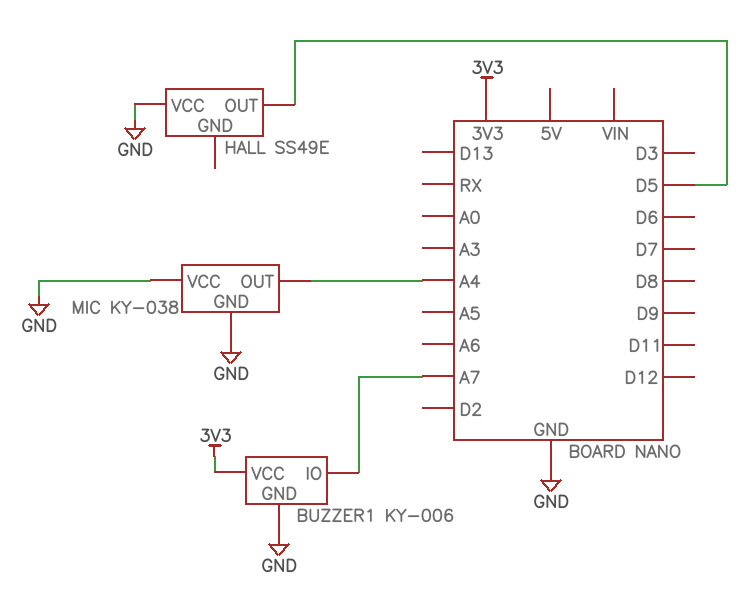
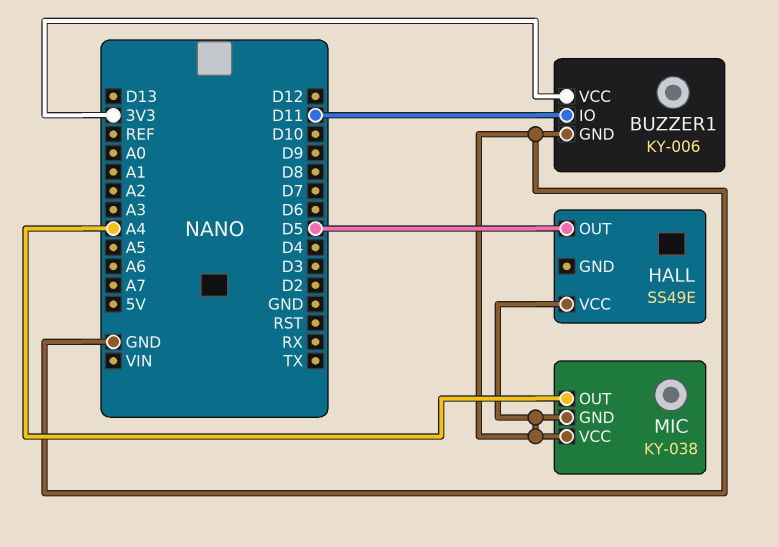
BUZZER1 pin IO: A7 -> D11

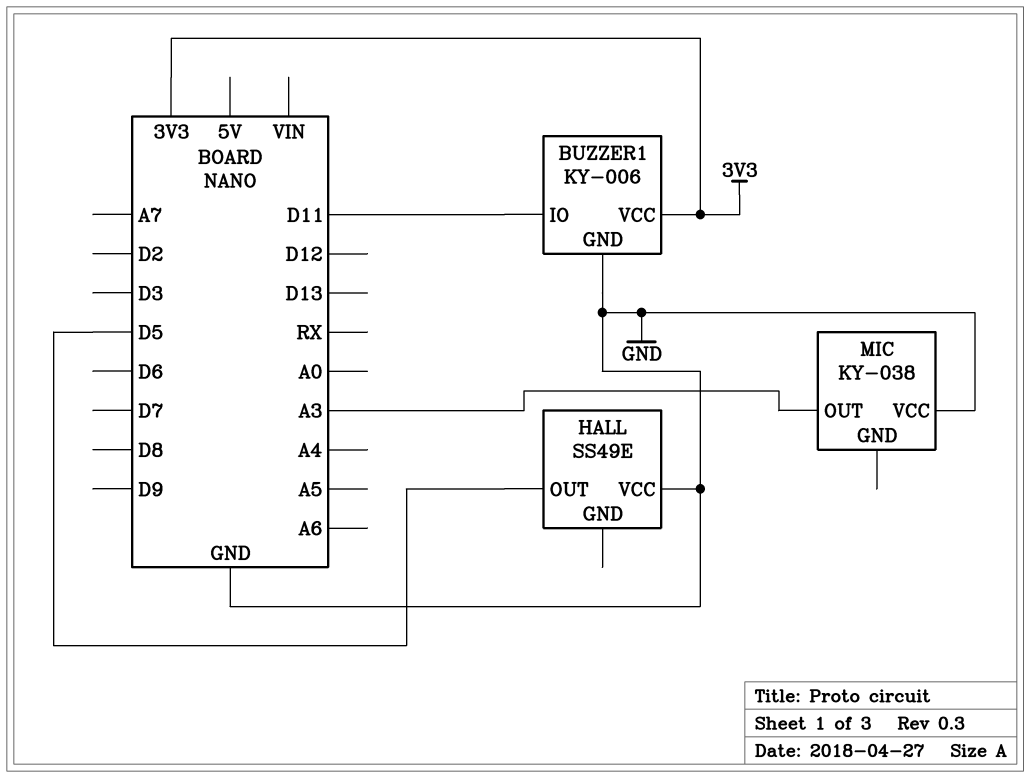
MIC pin GND: GND -> none
MIC pin OUT: A4 -> A3

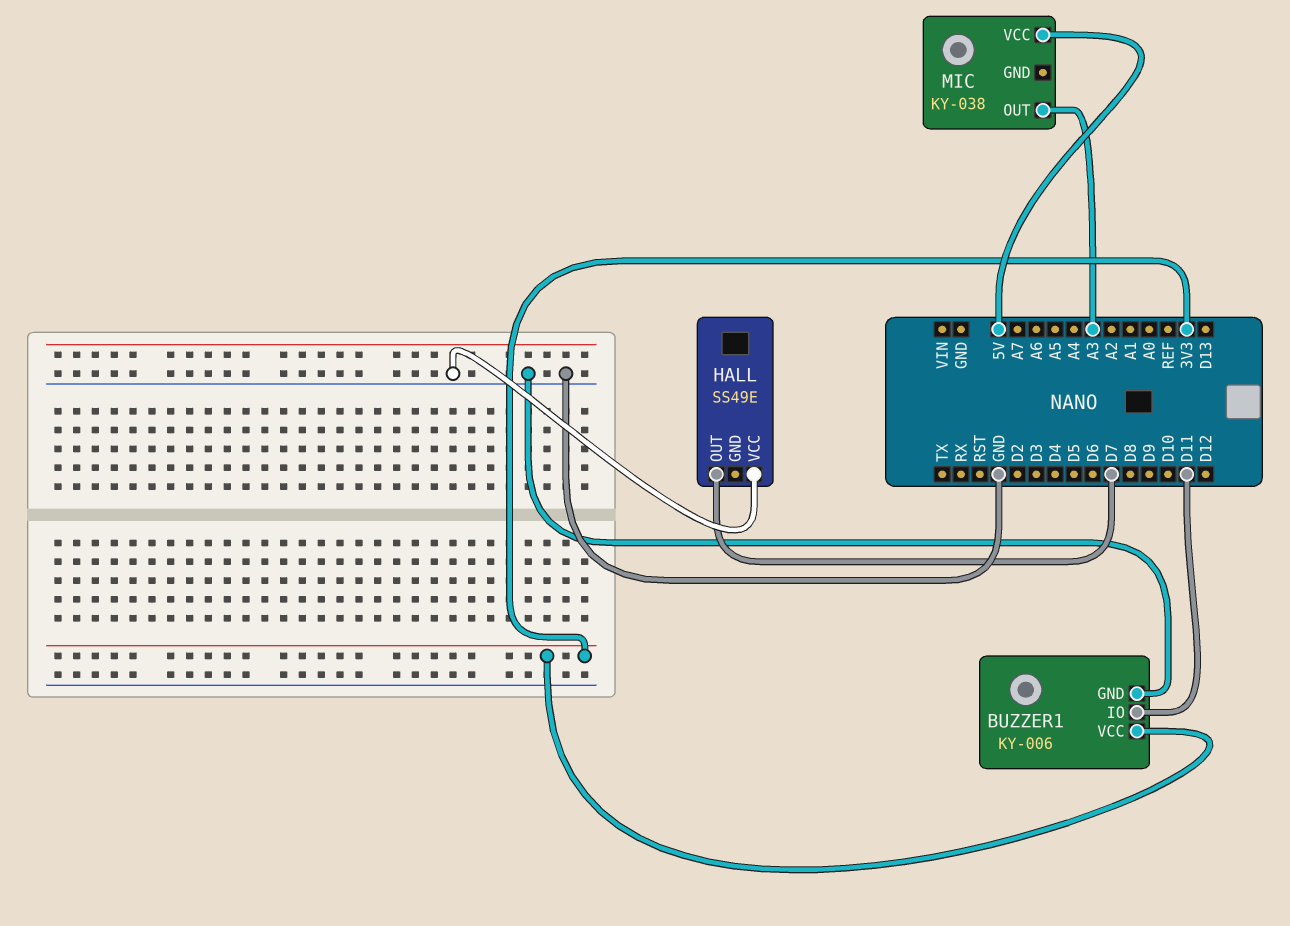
HALL pin OUT: D5 -> D7
MIC pin VCC: GND -> 5V

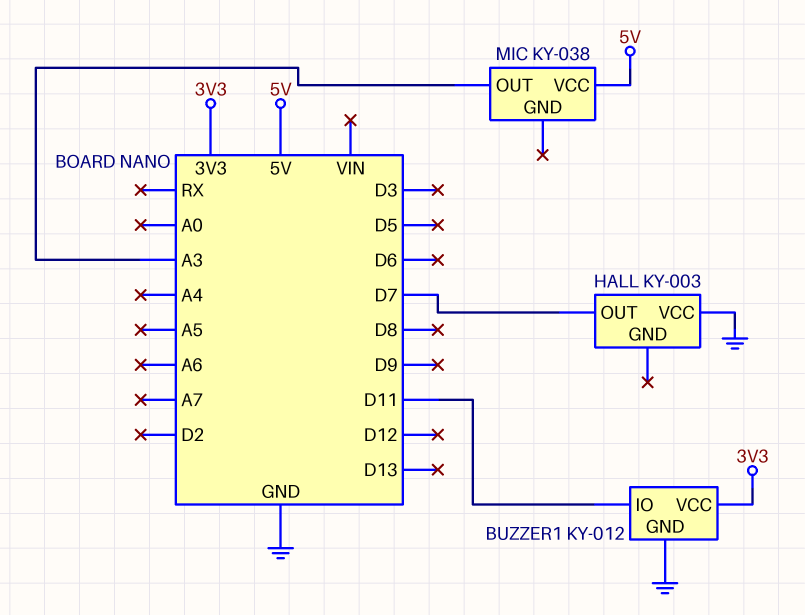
BUZZER1: KY-006 -> KY-012
HALL: SS49E -> KY-003

